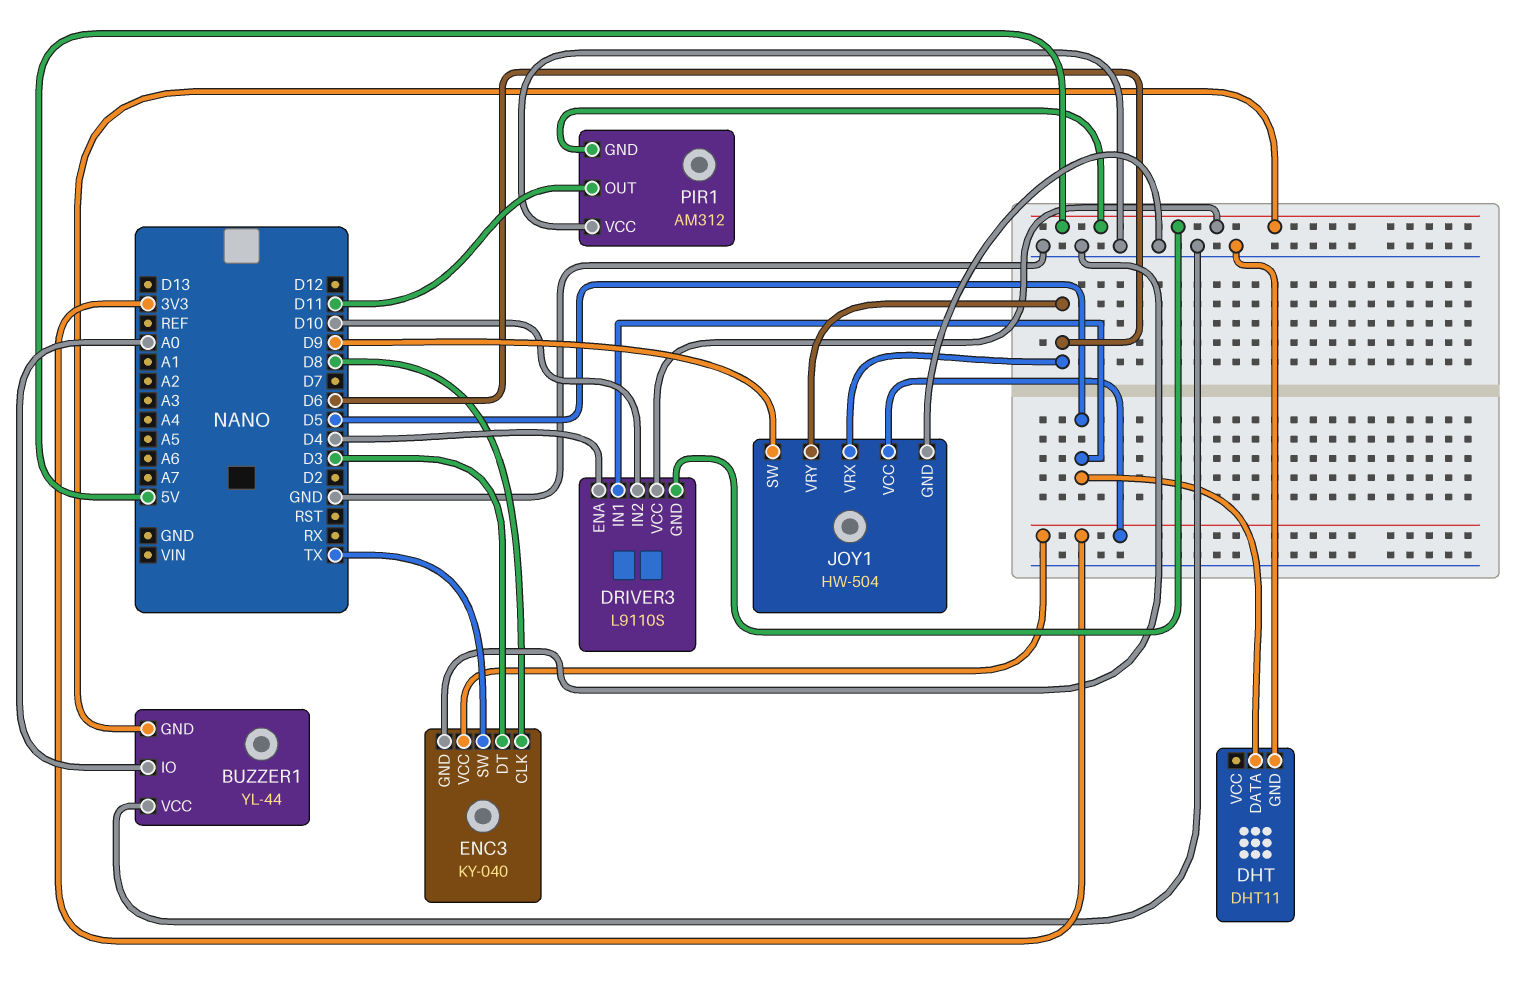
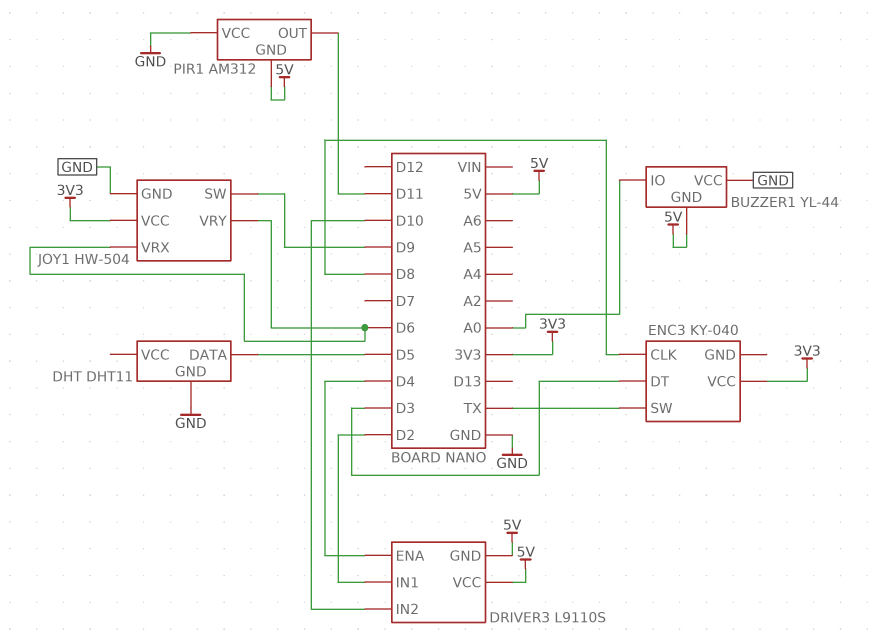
DRIVER3 pin IN1: D5 -> D2
ENC3 pin GND: GND -> none

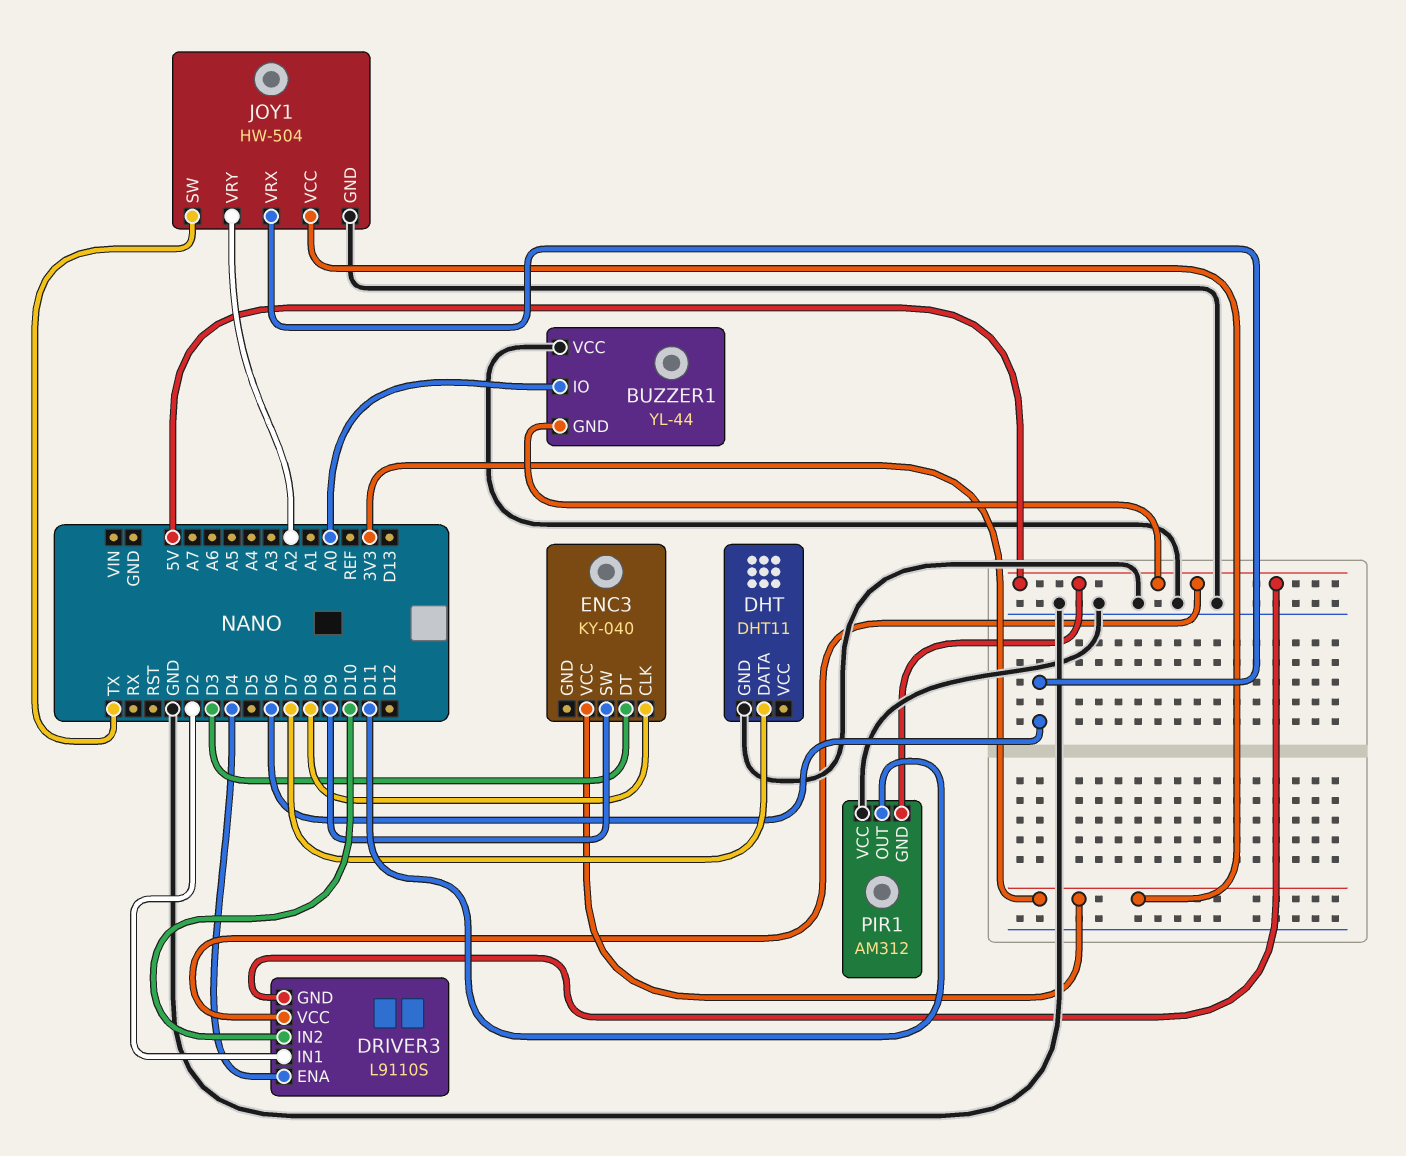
DHT pin DATA: D5 -> D7
ENC3 pin SW: TX -> D9
JOY1 pin SW: D9 -> TX
JOY1 pin VRY: D6 -> A2

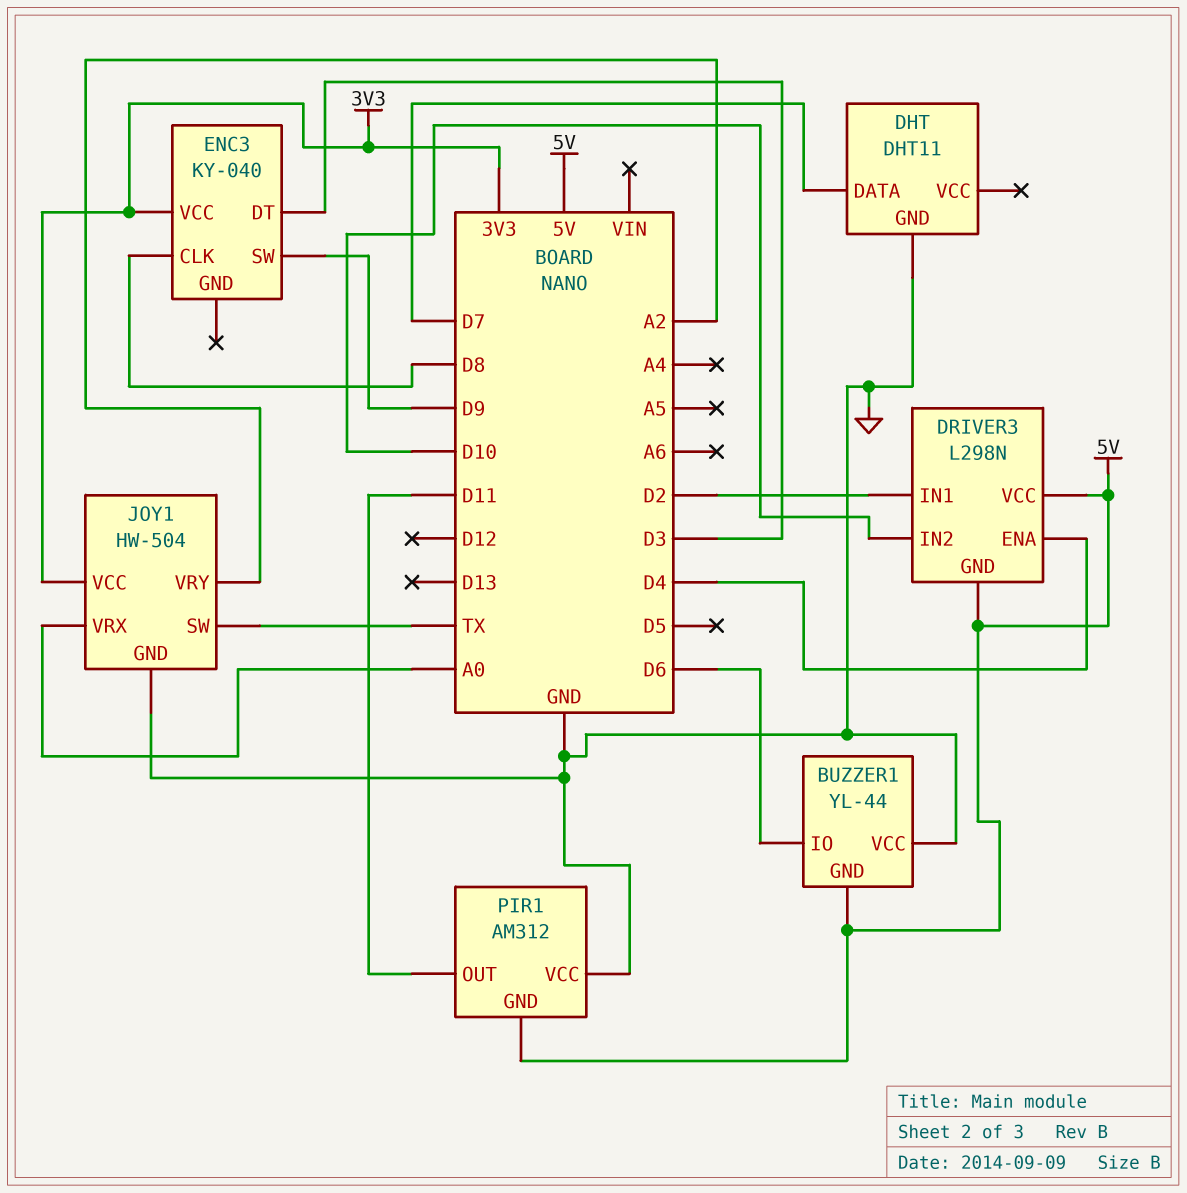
BUZZER1 pin IO: A0 -> D6
DRIVER3: L9110S -> L298N
JOY1 pin VRX: D6 -> A0

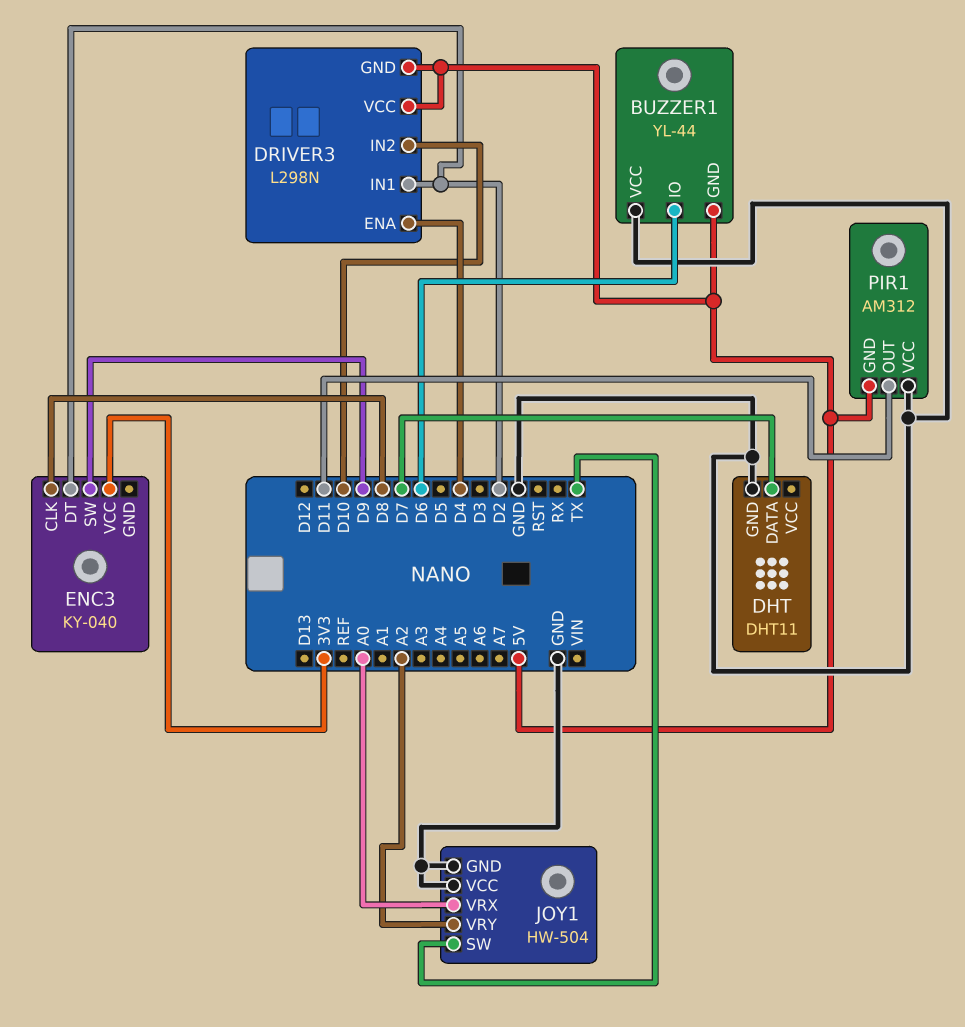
ENC3 pin DT: D3 -> D2
JOY1 pin VCC: 3V3 -> GND

